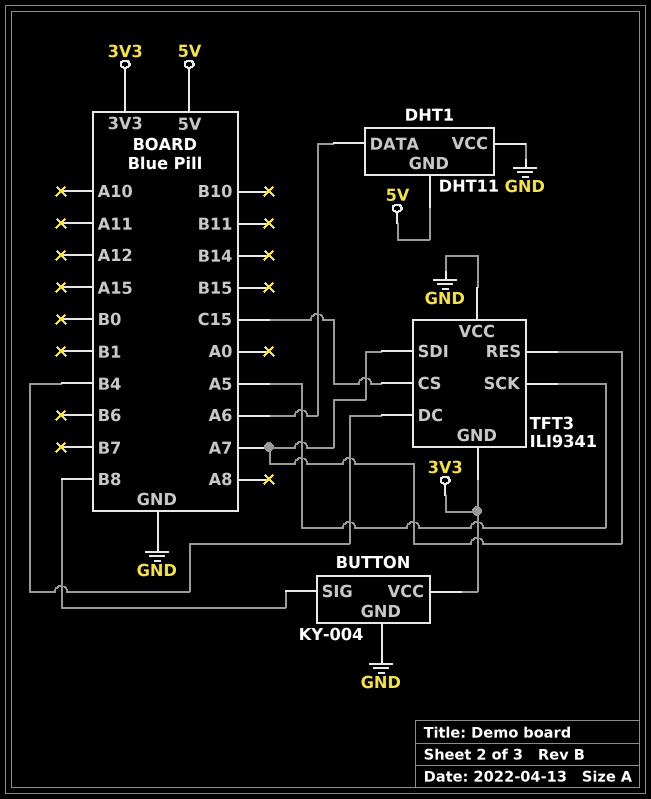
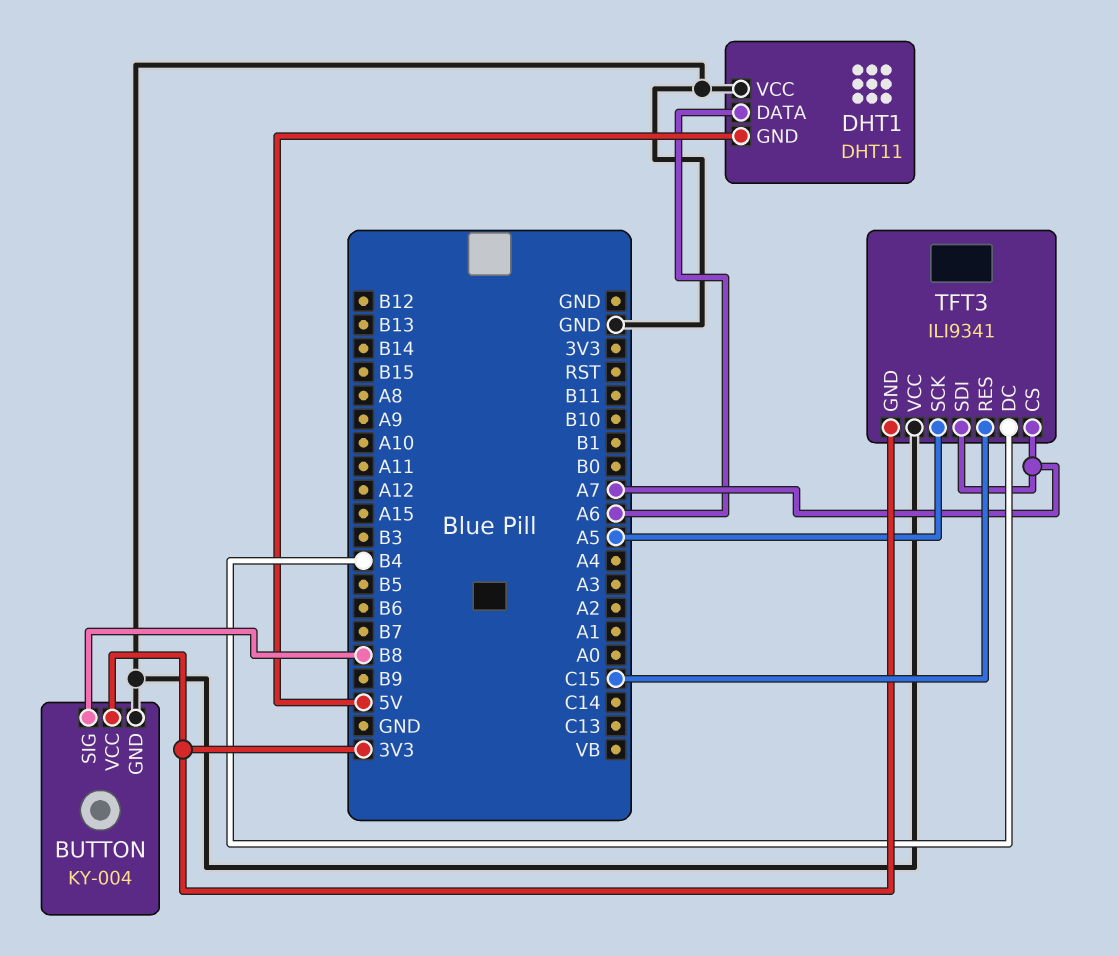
TFT3 pin CS: C15 -> A7
TFT3 pin RES: A7 -> C15

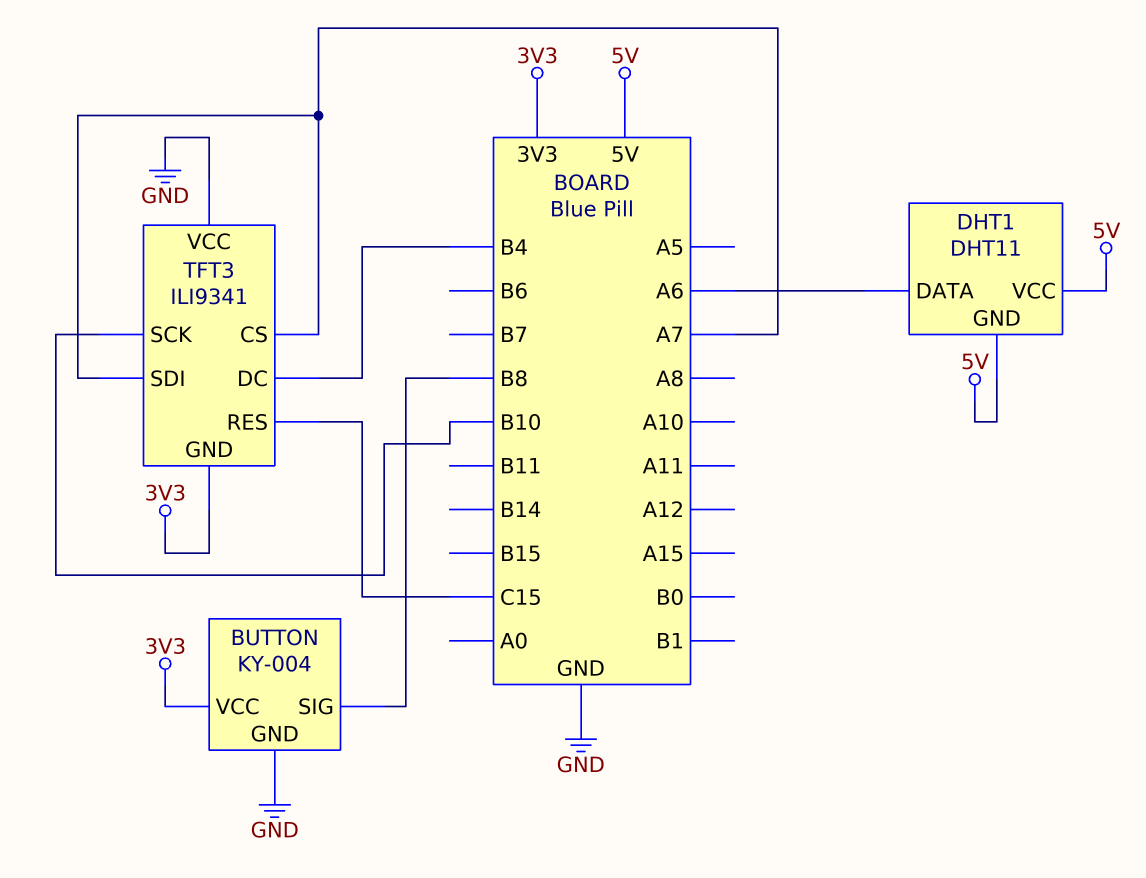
DHT1 pin VCC: GND -> 5V
TFT3 pin SCK: A5 -> B10

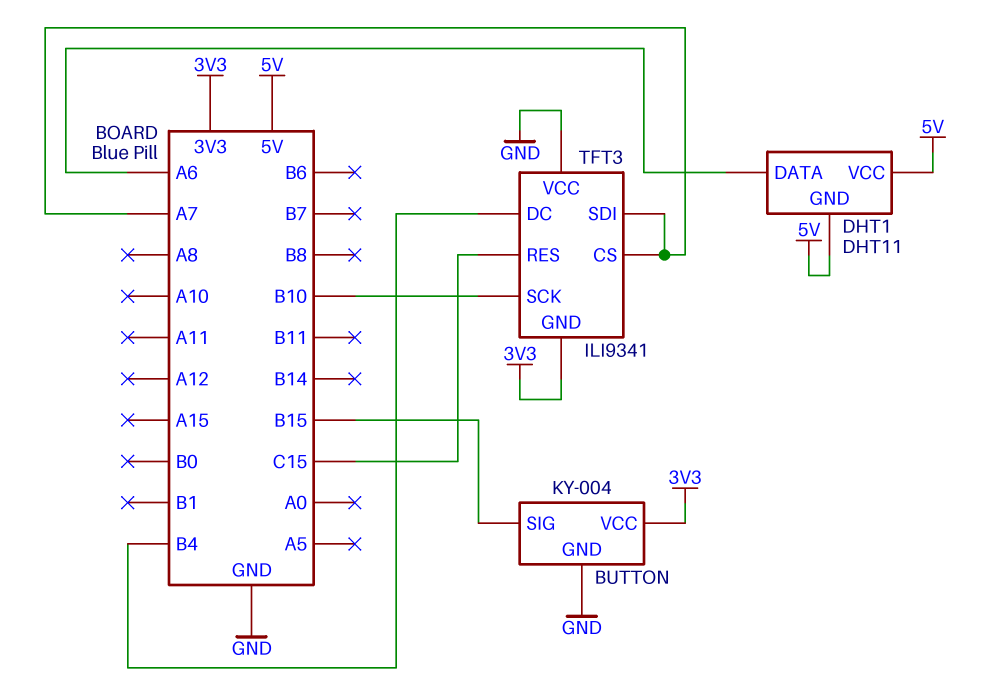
BUTTON pin SIG: B8 -> B15

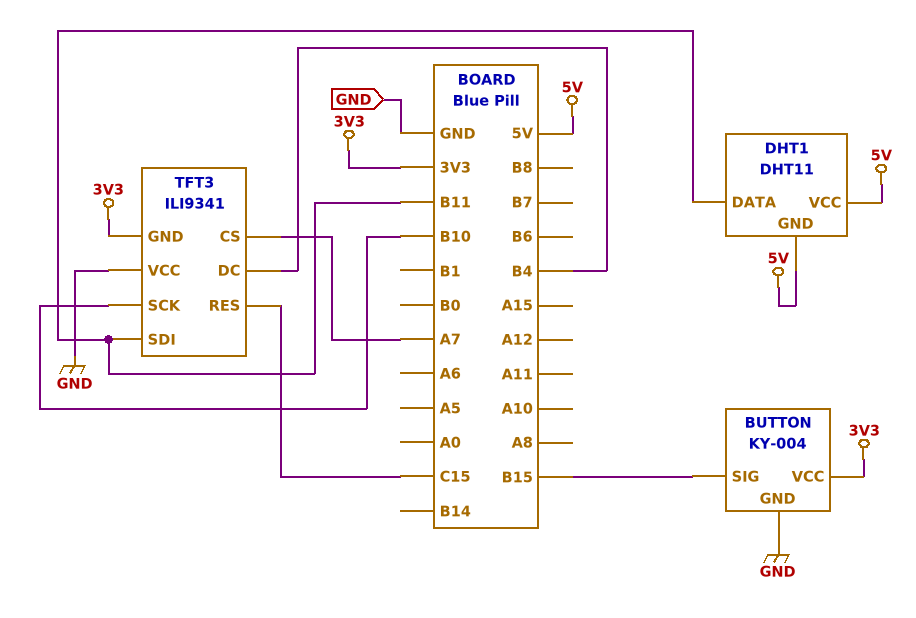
DHT1 pin DATA: A6 -> B11
TFT3 pin SDI: A7 -> B11

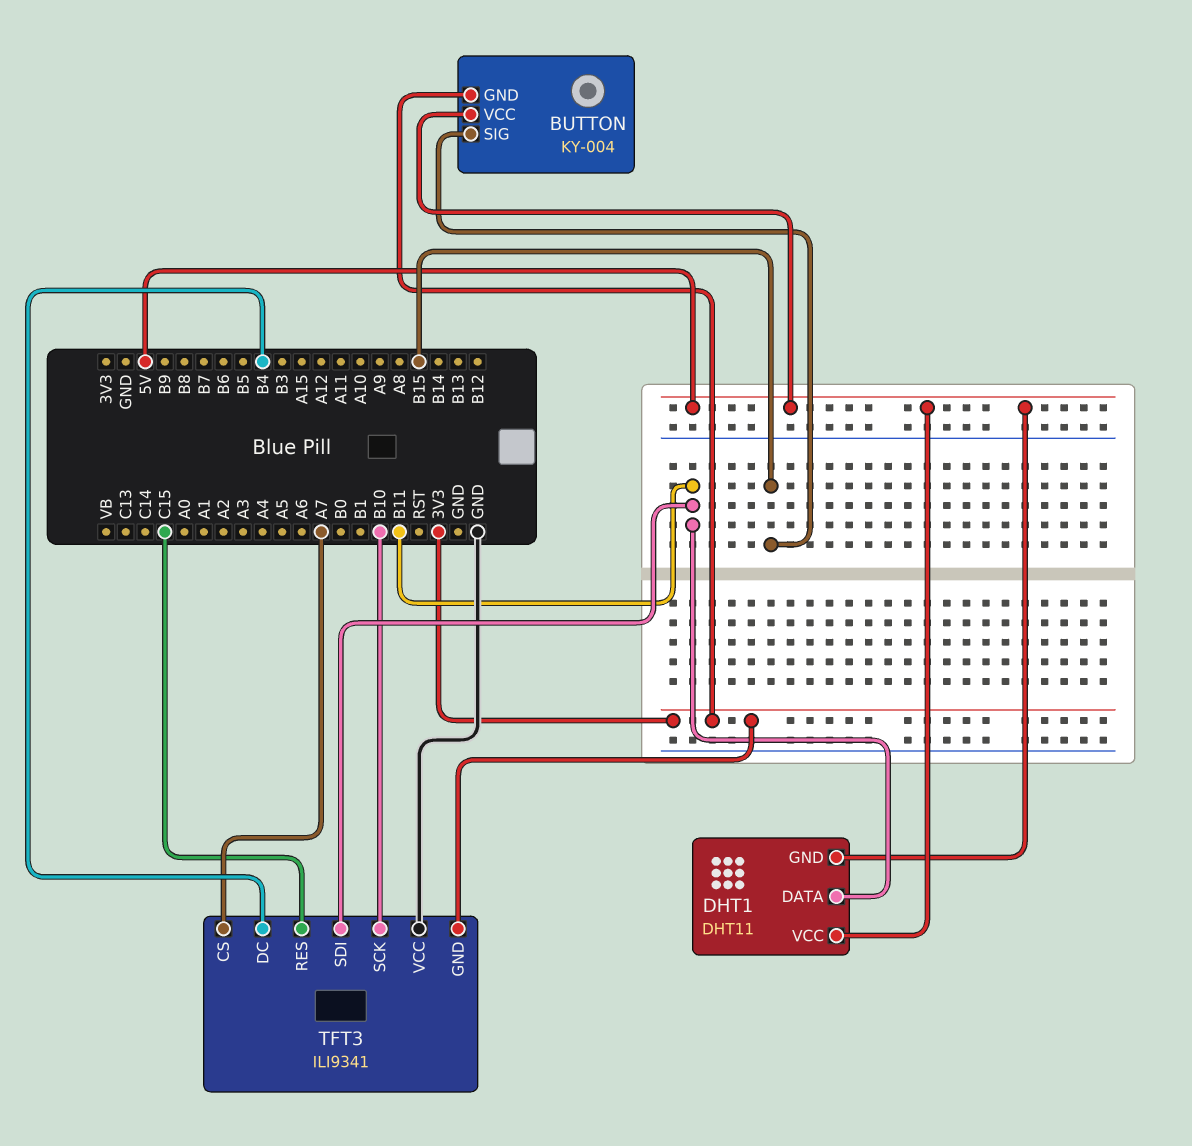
BUTTON pin GND: GND -> 3V3
BUTTON pin VCC: 3V3 -> 5V

